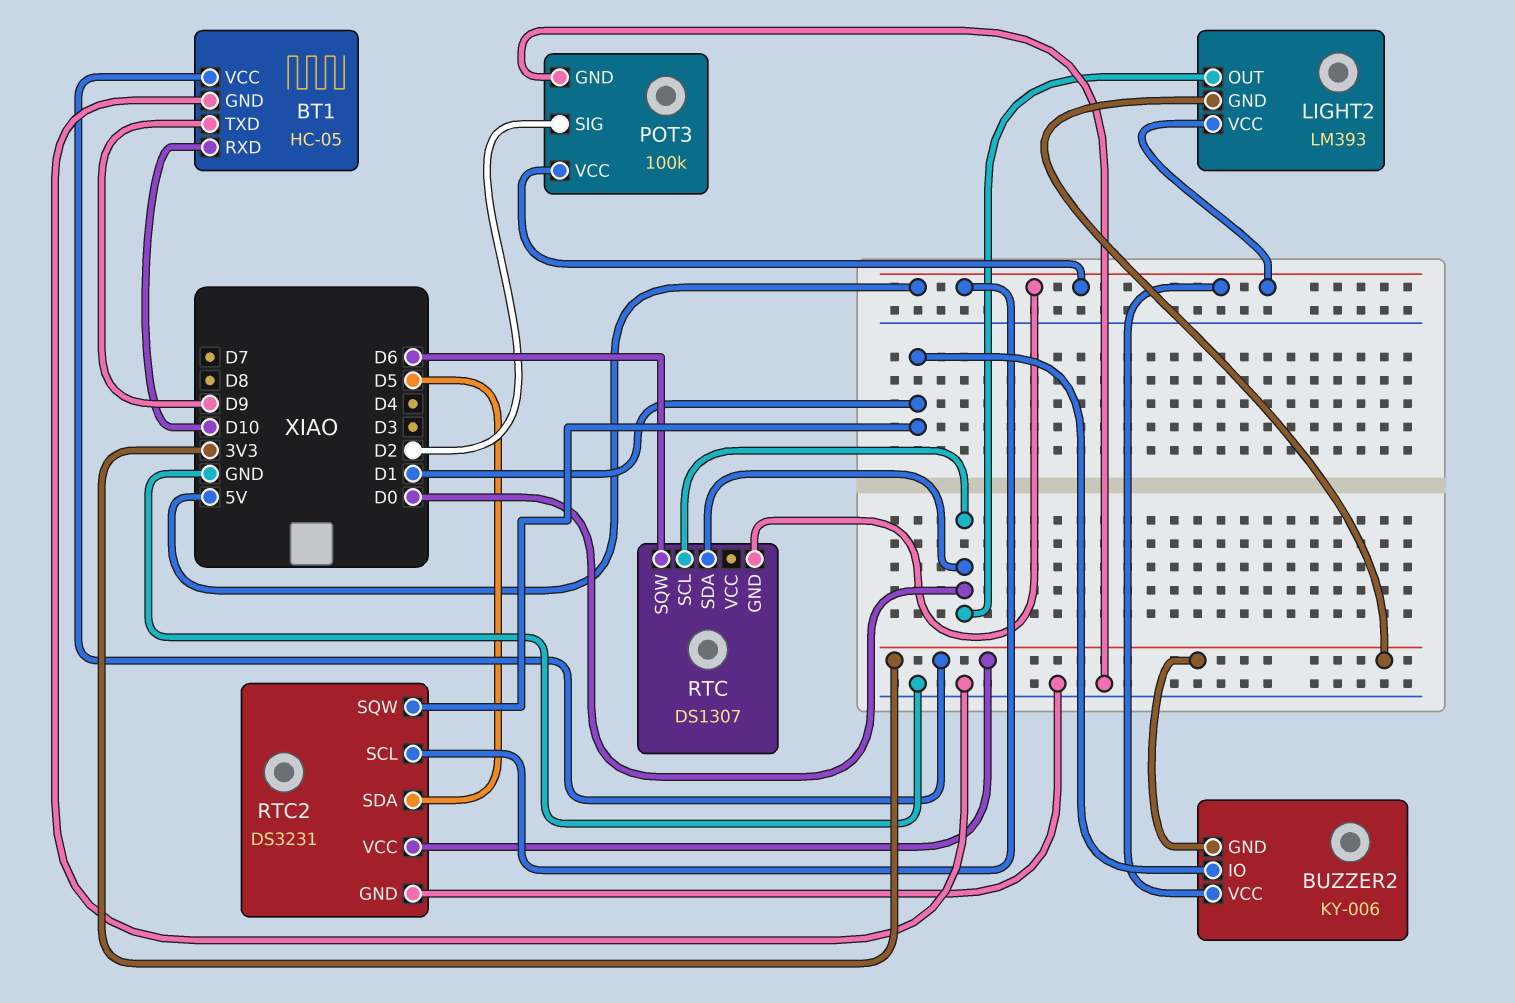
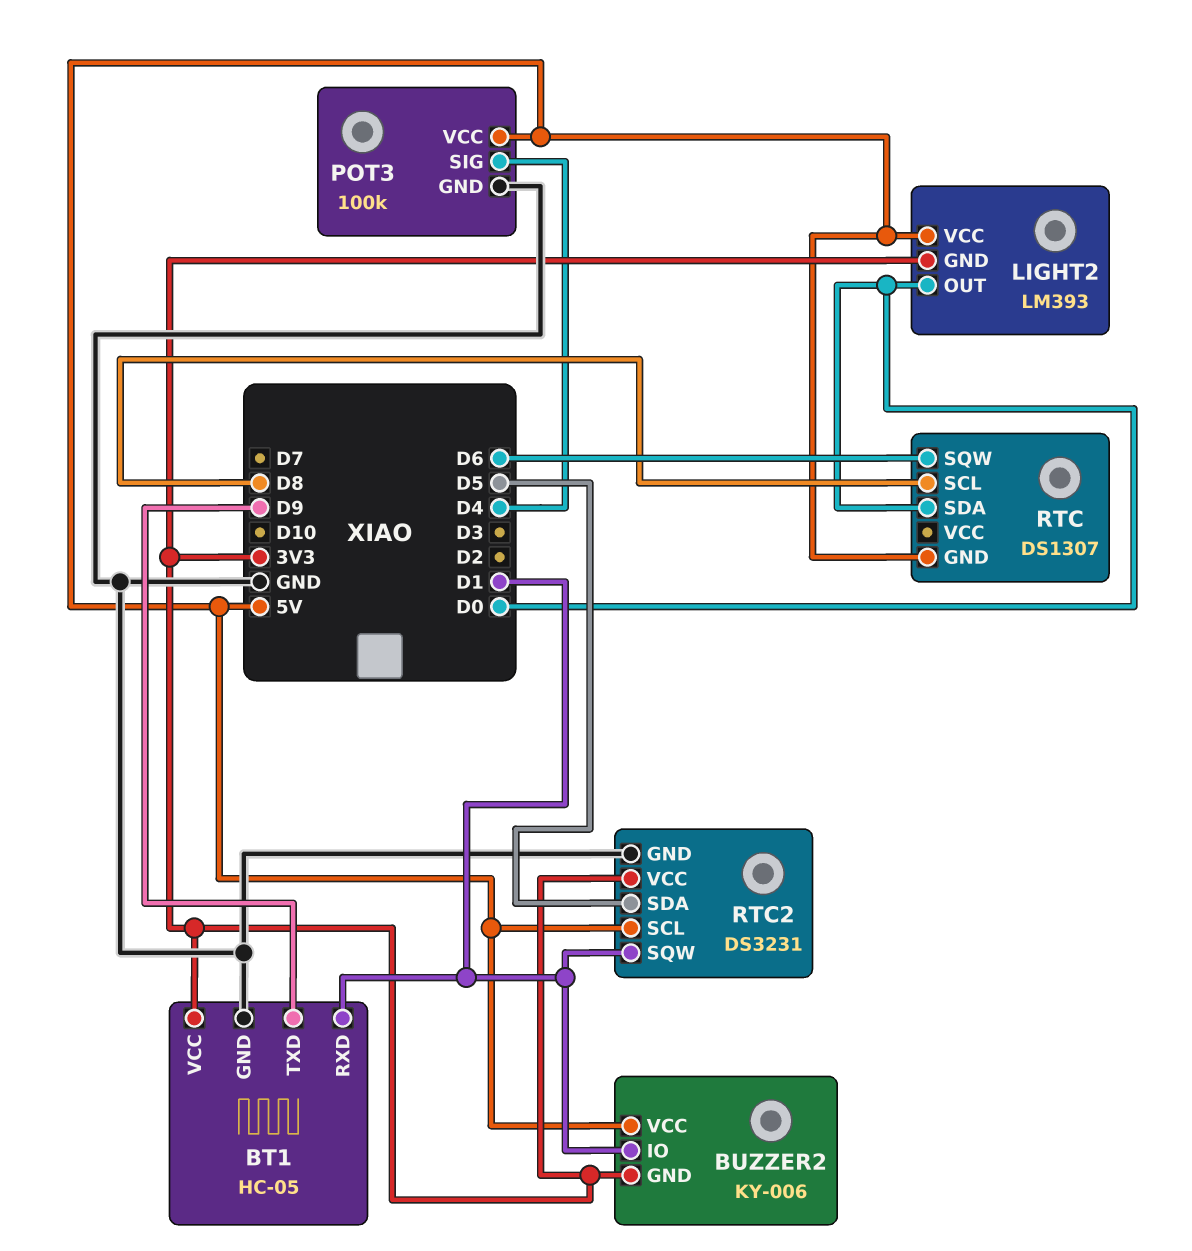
BT1 pin RXD: D10 -> D1
POT3 pin SIG: D2 -> D4
RTC pin SCL: D0 -> D8

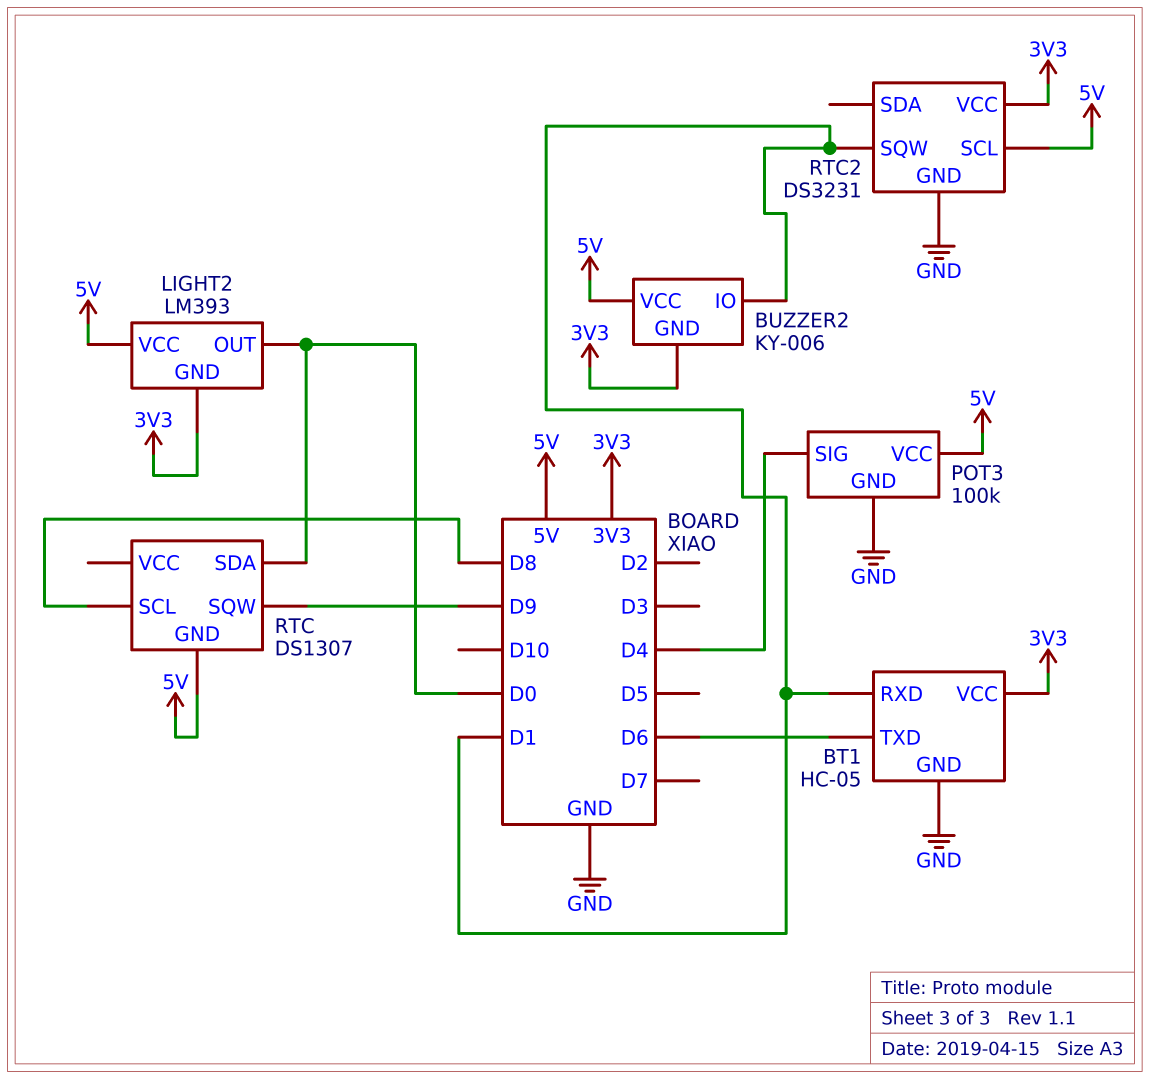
BT1 pin TXD: D9 -> D6
RTC pin SQW: D6 -> D9
RTC2 pin SDA: D5 -> none

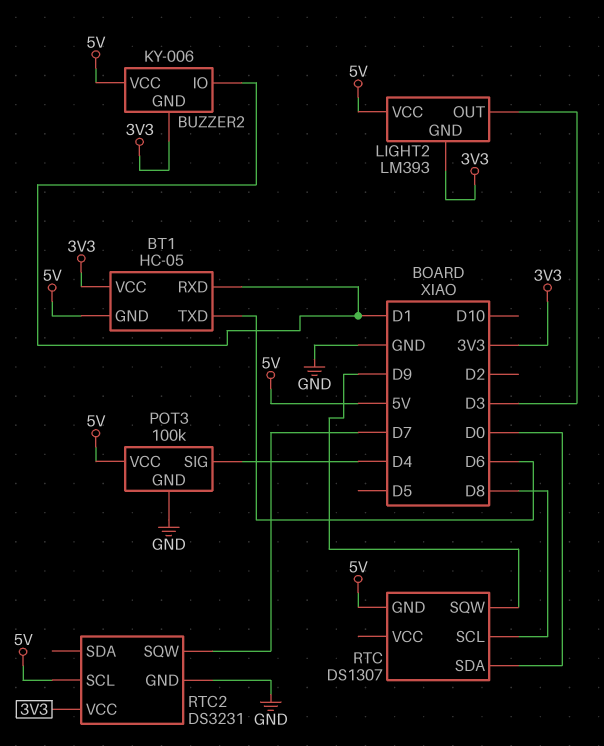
BT1 pin GND: GND -> 5V
LIGHT2 pin OUT: D0 -> D3
RTC2 pin SQW: D1 -> D7

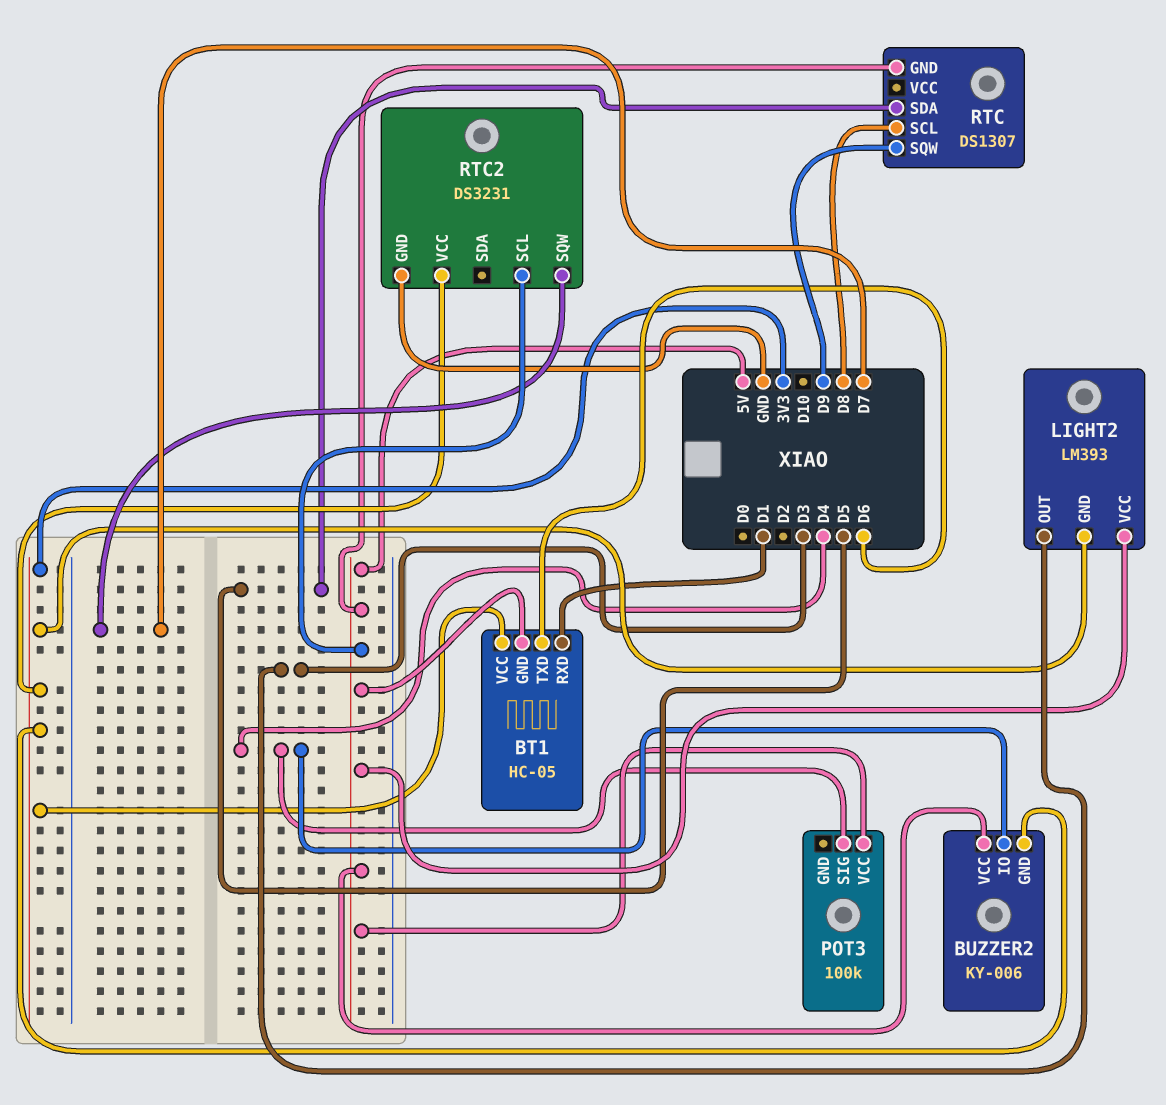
BUZZER2 pin IO: D1 -> D4
POT3 pin GND: GND -> none
RTC pin SDA: D0 -> D5

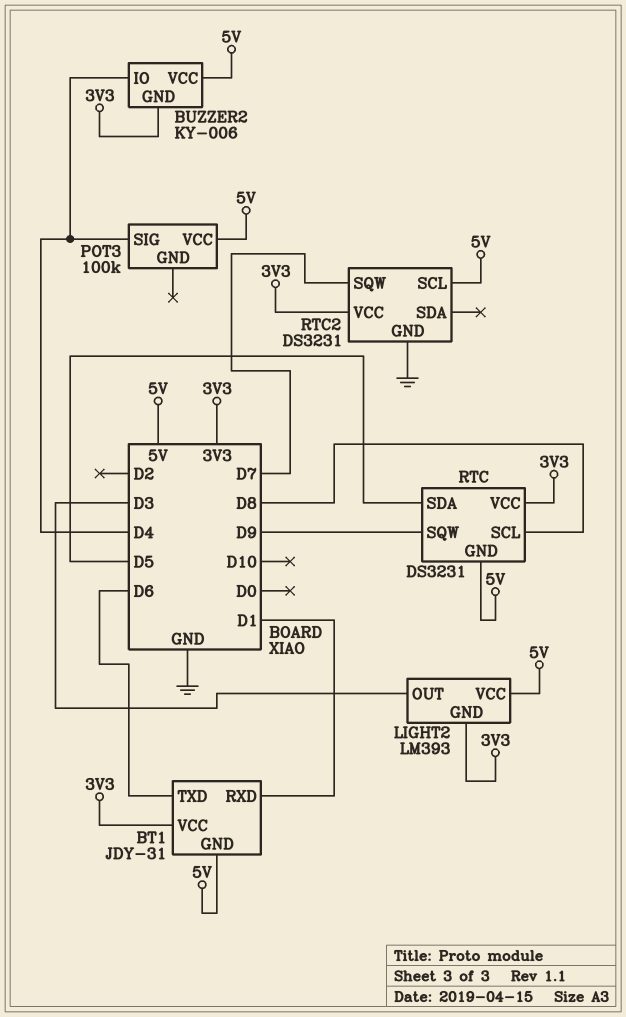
BT1: HC-05 -> JDY-31
RTC: DS1307 -> DS3231
RTC pin VCC: none -> 3V3

